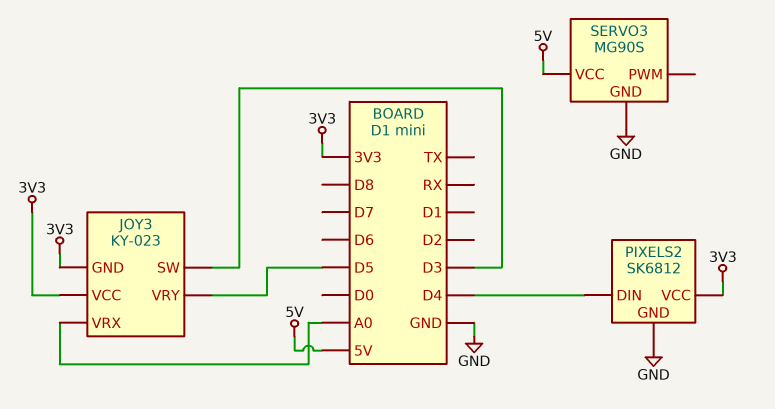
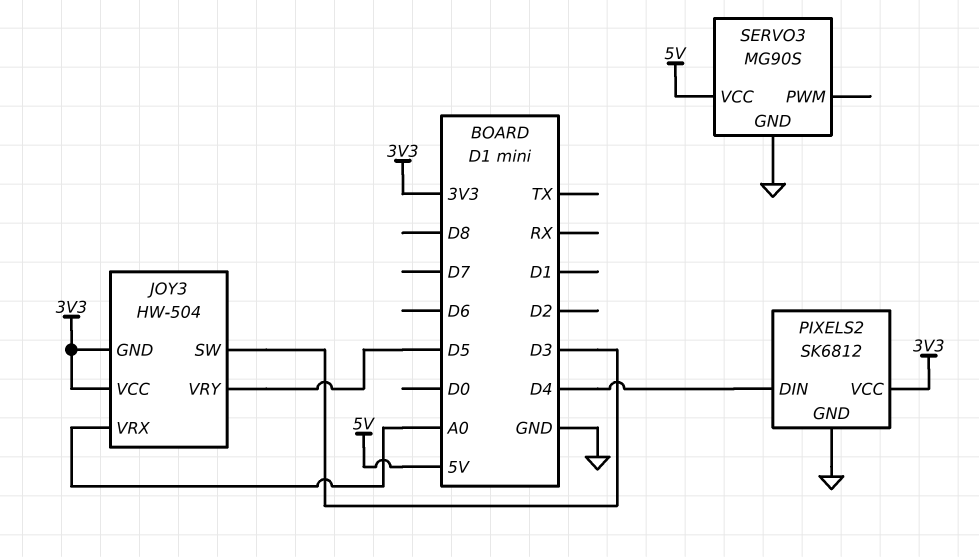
JOY3: KY-023 -> HW-504

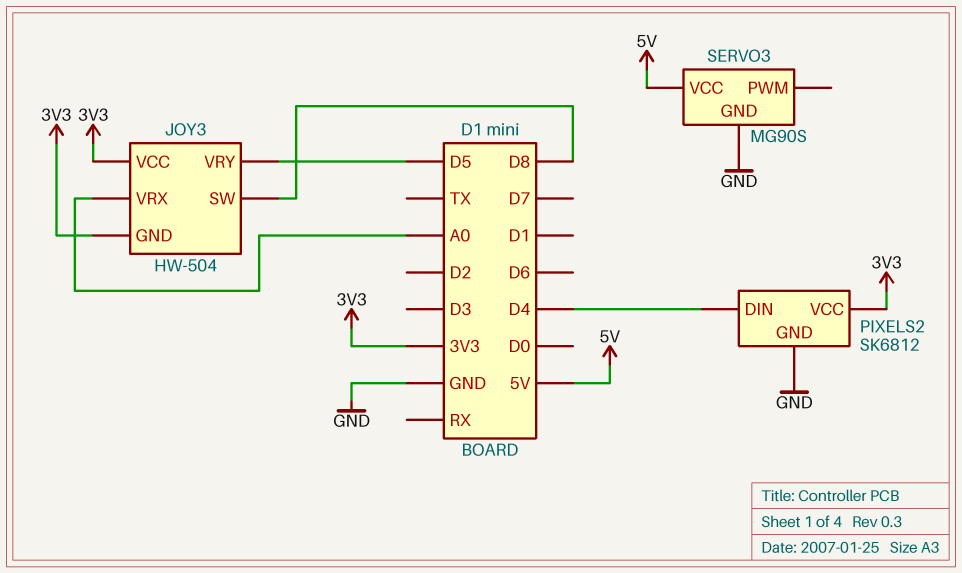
JOY3 pin SW: D3 -> D8

